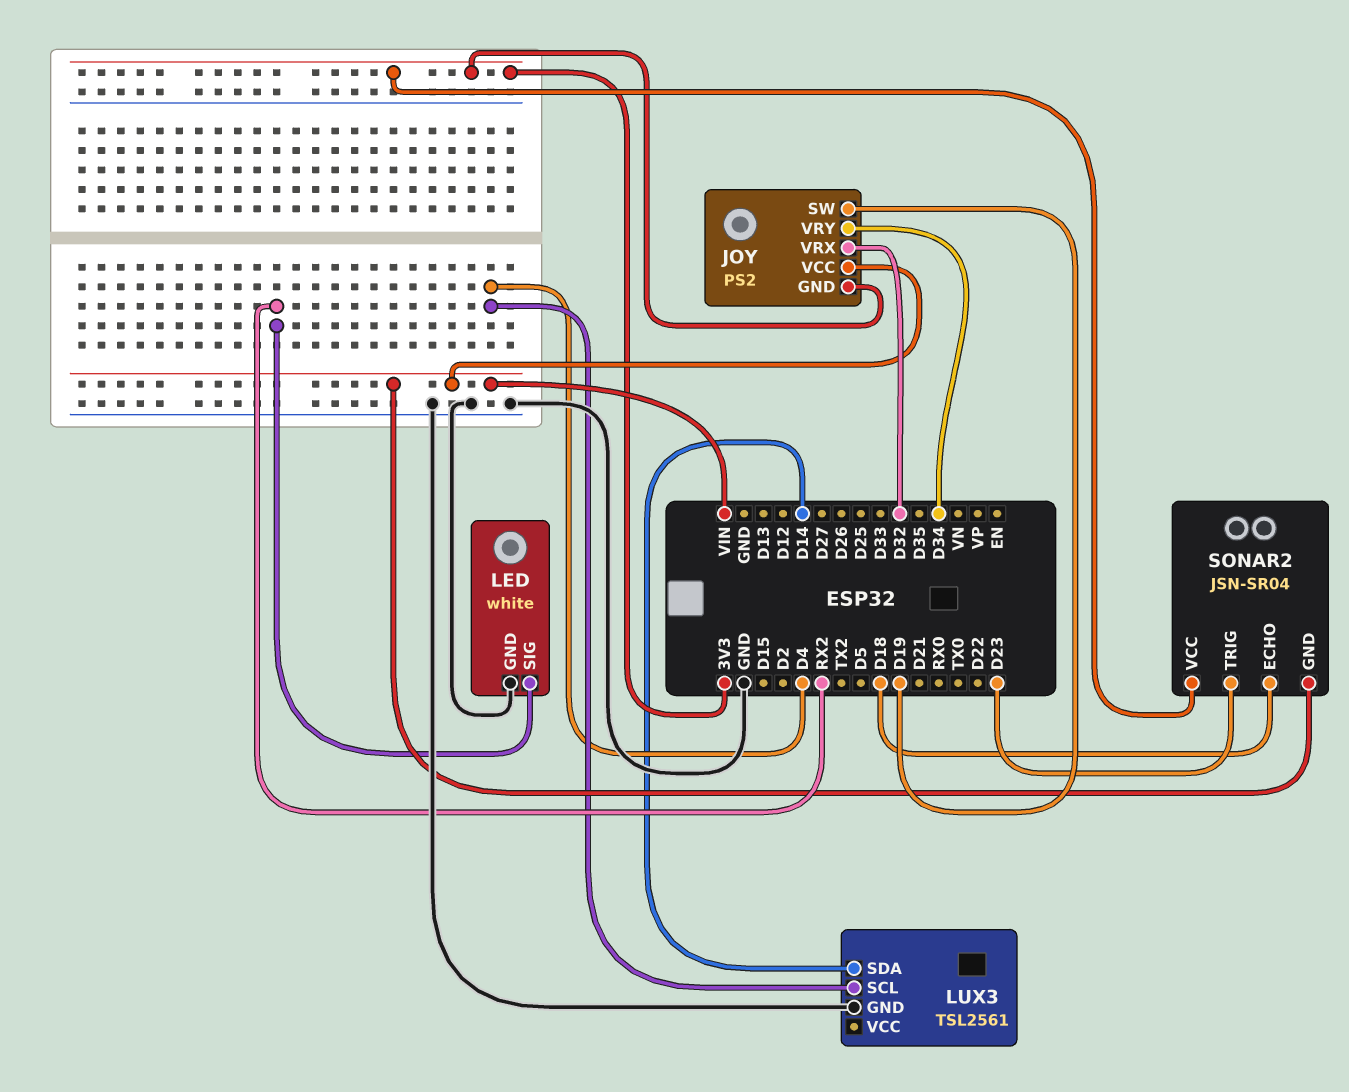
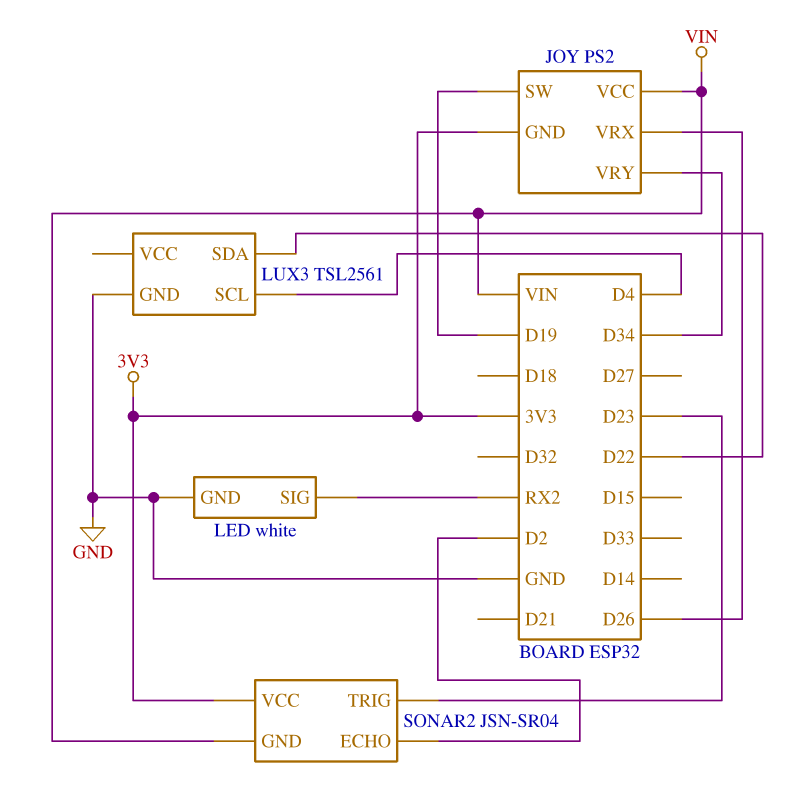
JOY pin VRX: D32 -> D26
LUX3 pin SDA: D14 -> D22
SONAR2 pin ECHO: D18 -> D2

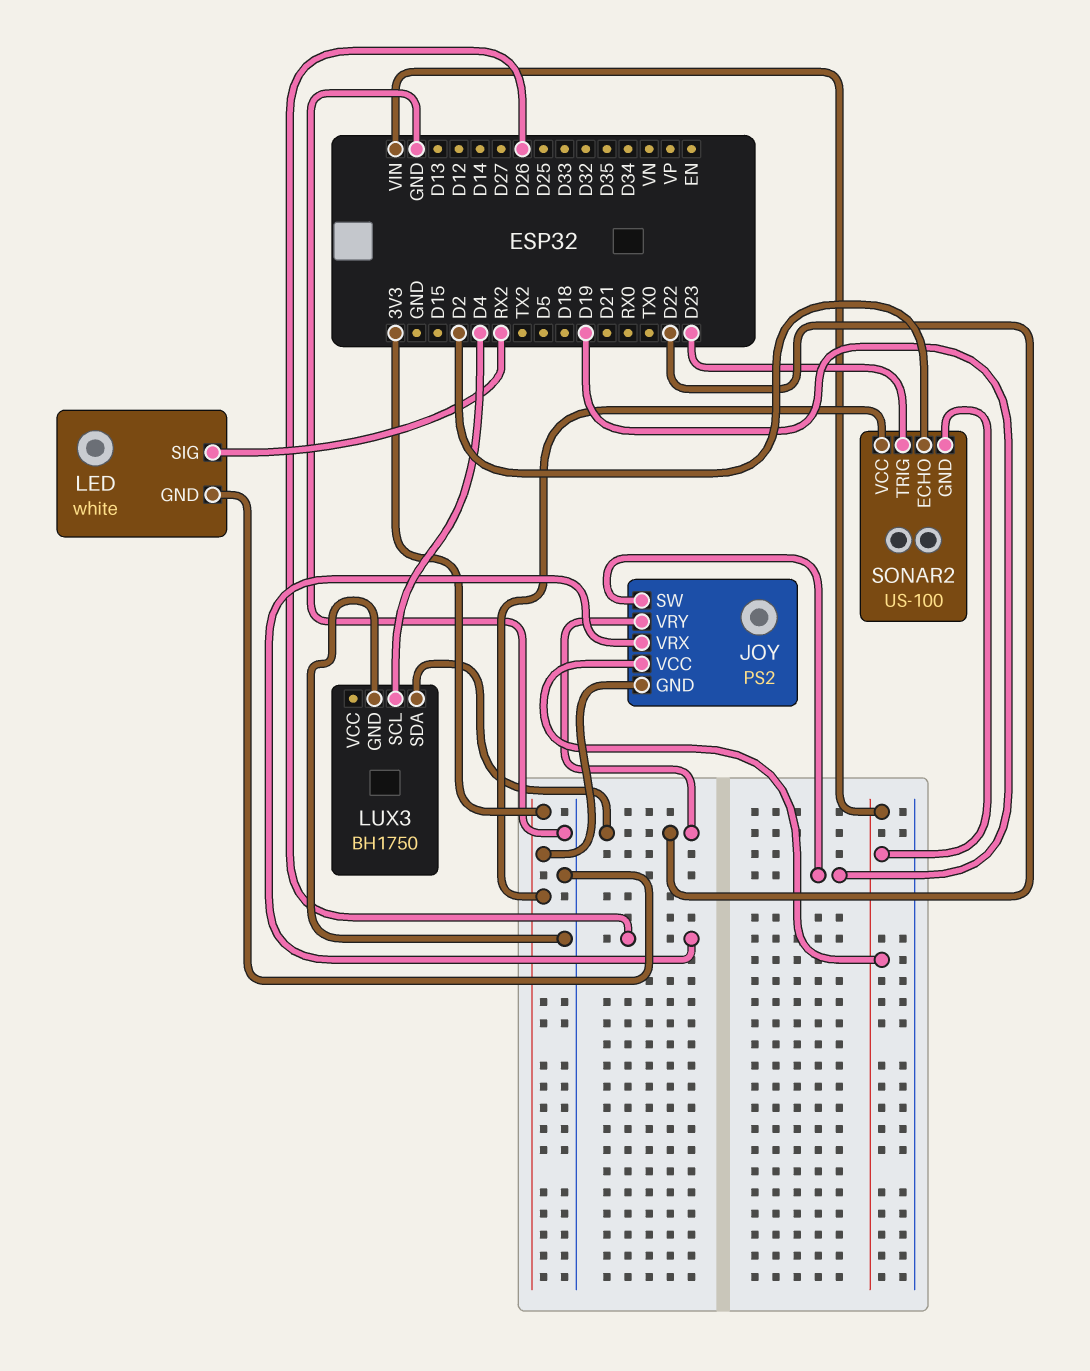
JOY pin VRY: D34 -> D22
LUX3: TSL2561 -> BH1750
SONAR2: JSN-SR04 -> US-100

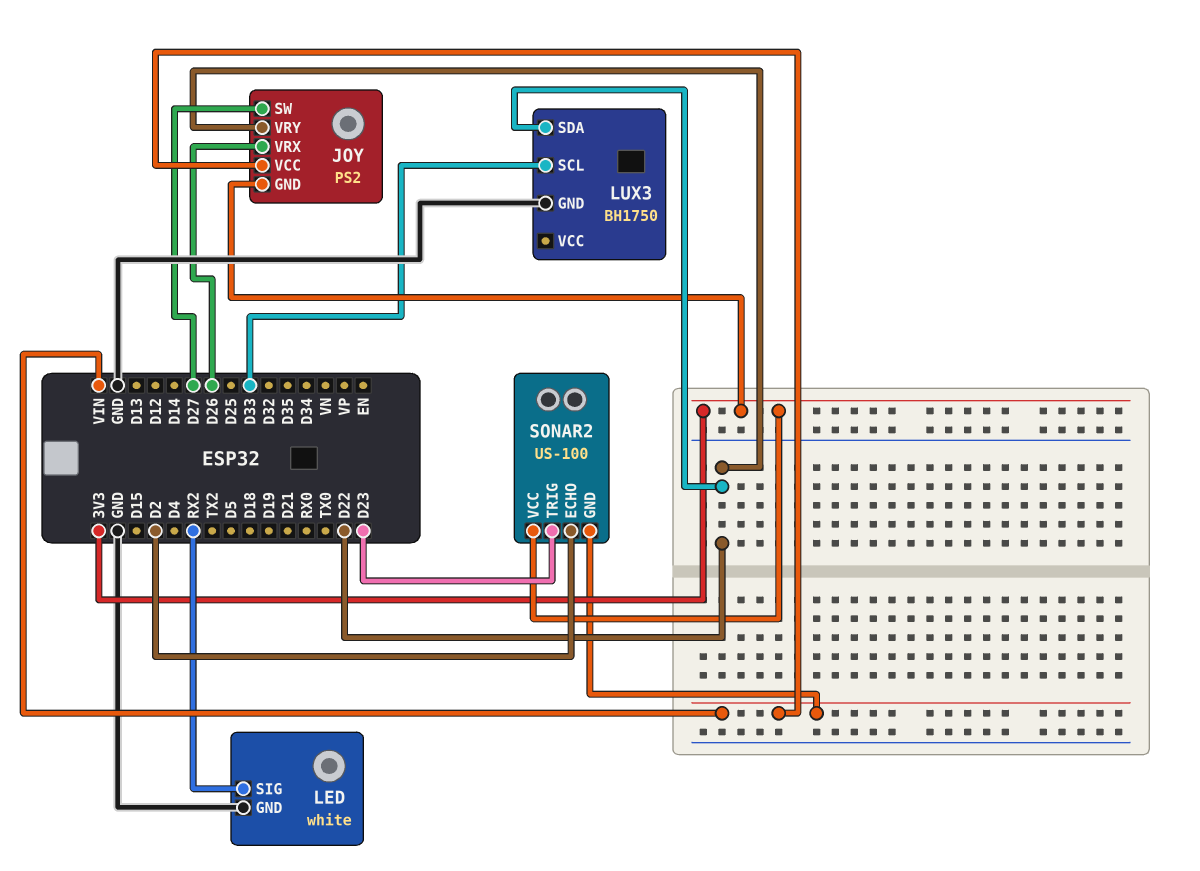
JOY pin SW: D19 -> D27
LUX3 pin SCL: D4 -> D33

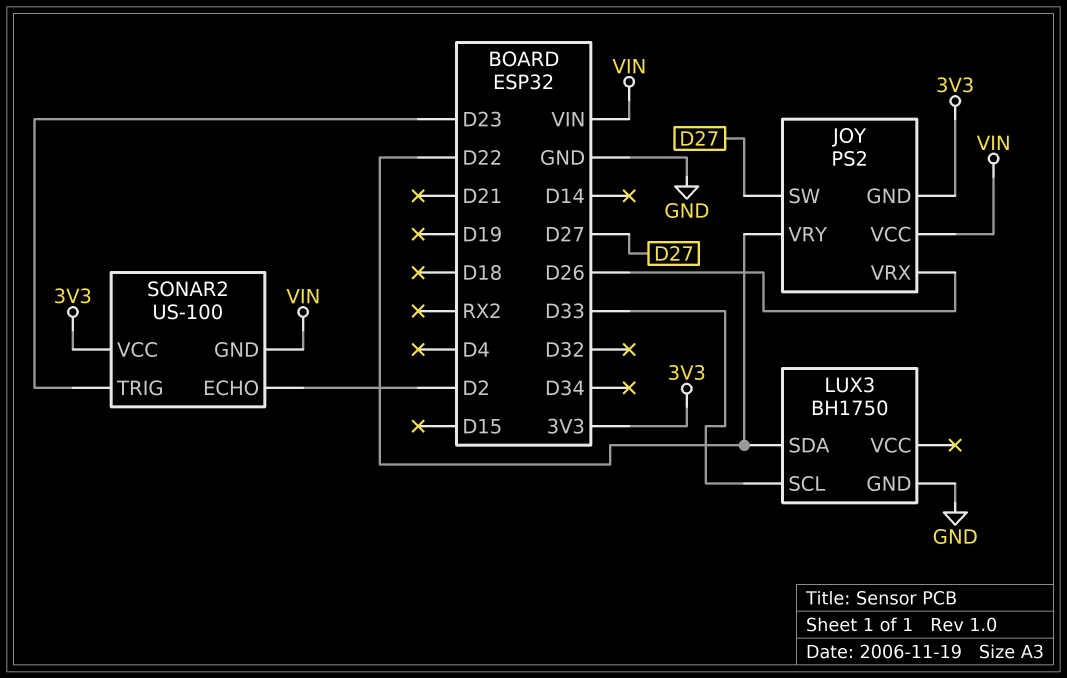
LED: white -> none
LED pin GND: GND -> none
LED pin SIG: RX2 -> none

